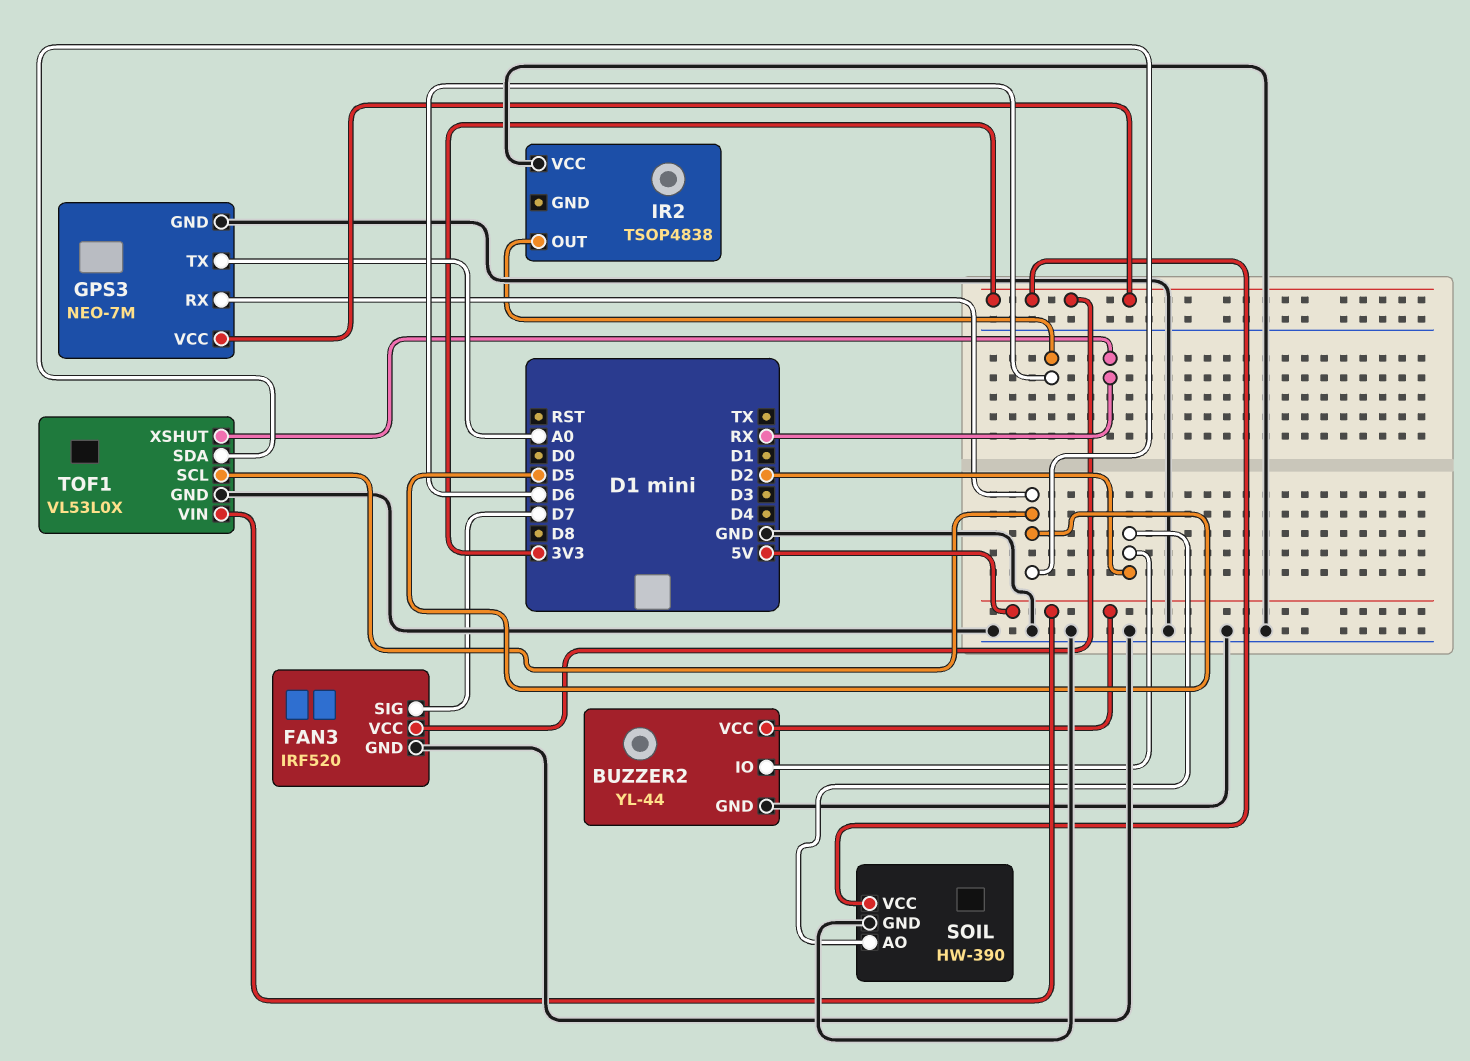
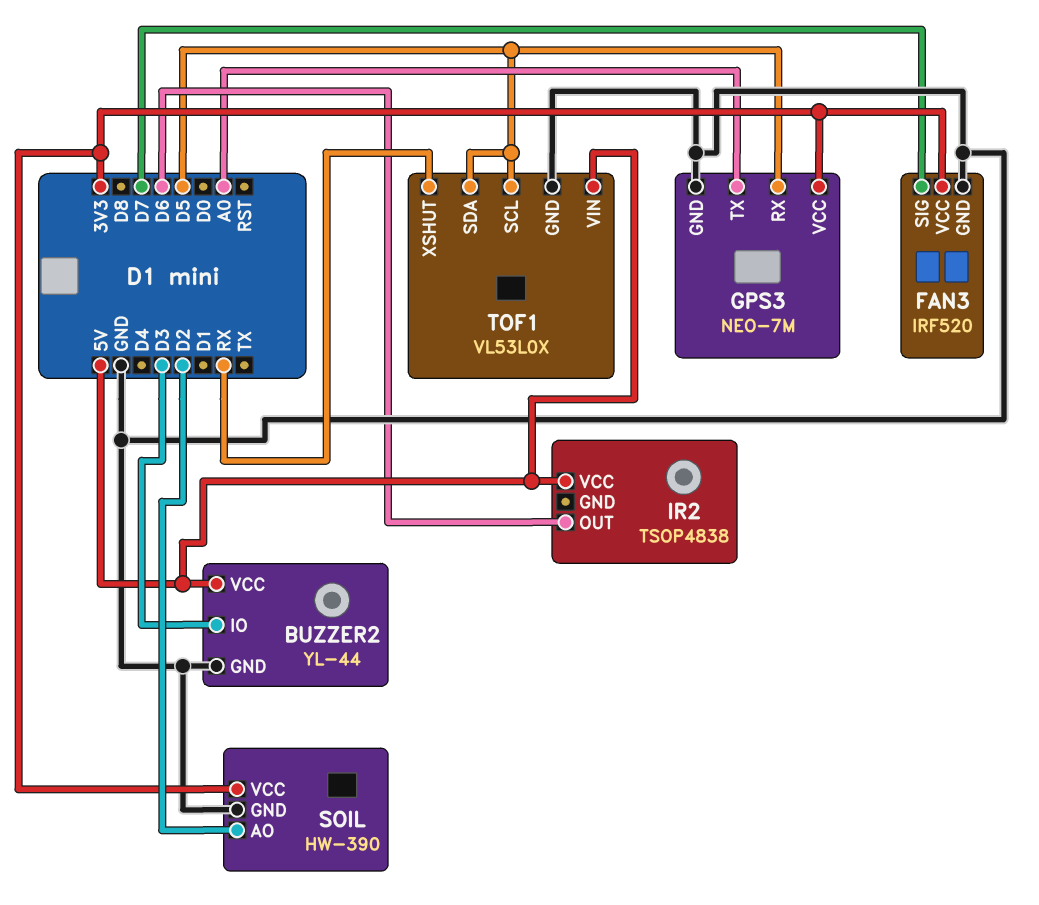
BUZZER2 pin IO: D2 -> D3
IR2 pin VCC: GND -> 5V

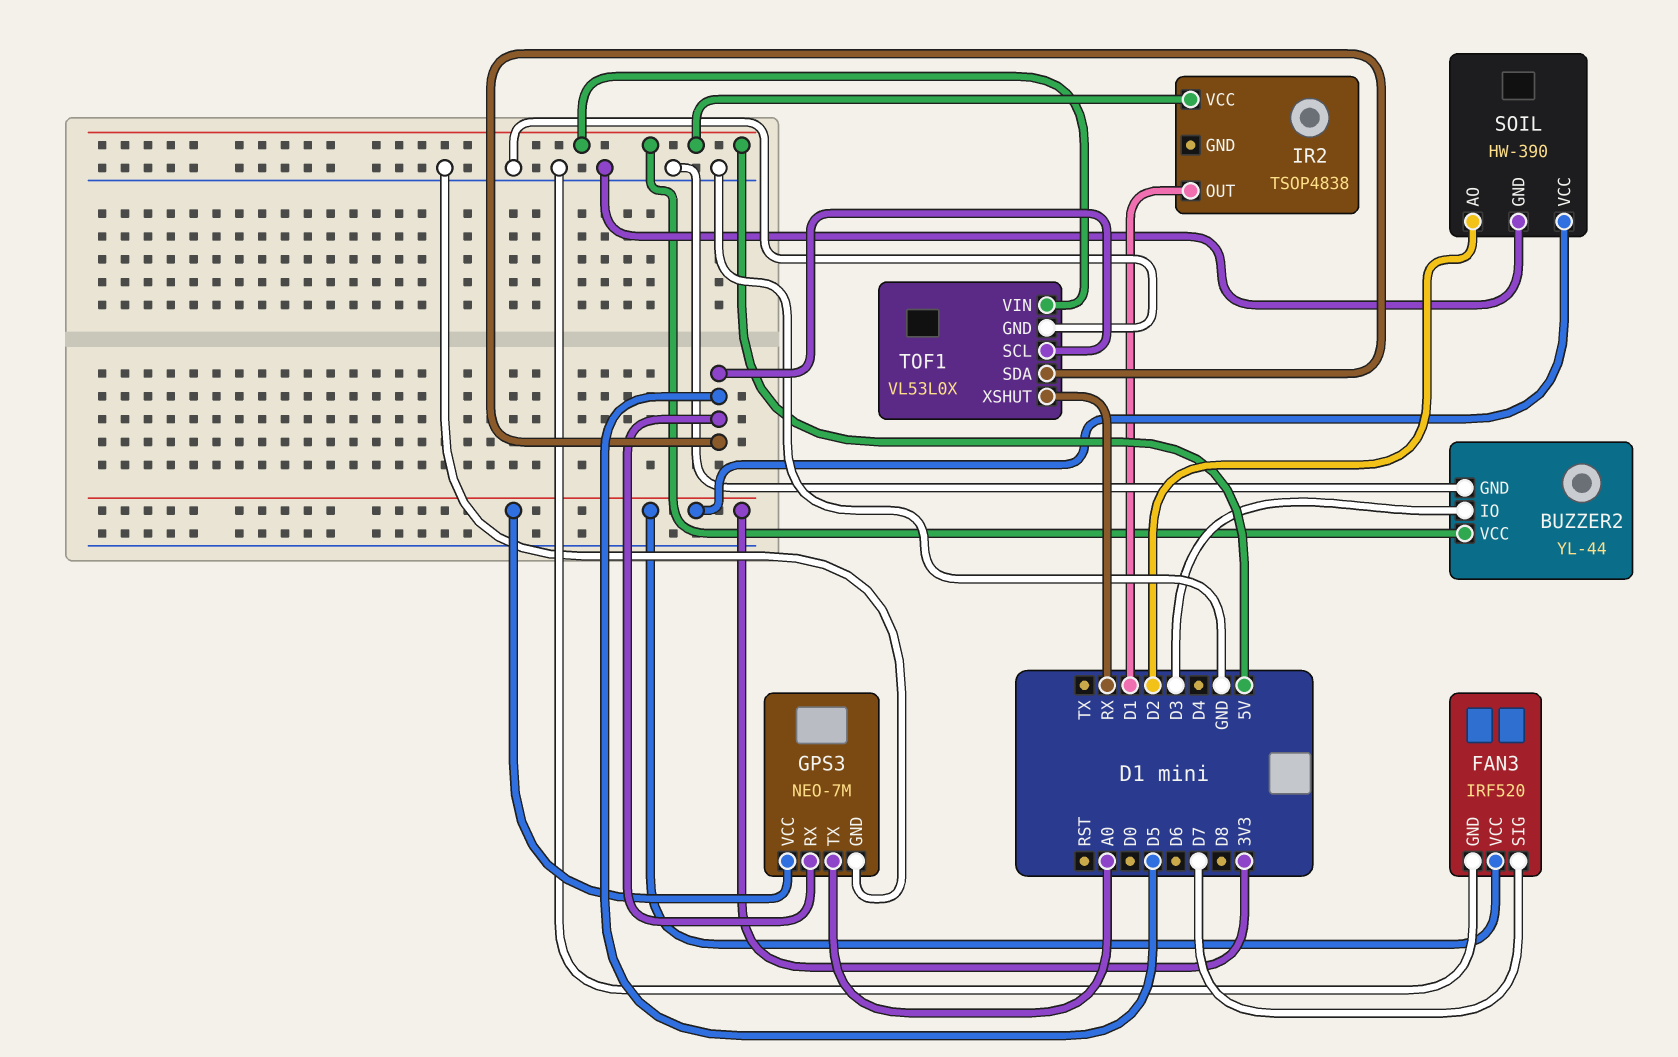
IR2 pin OUT: D6 -> D1

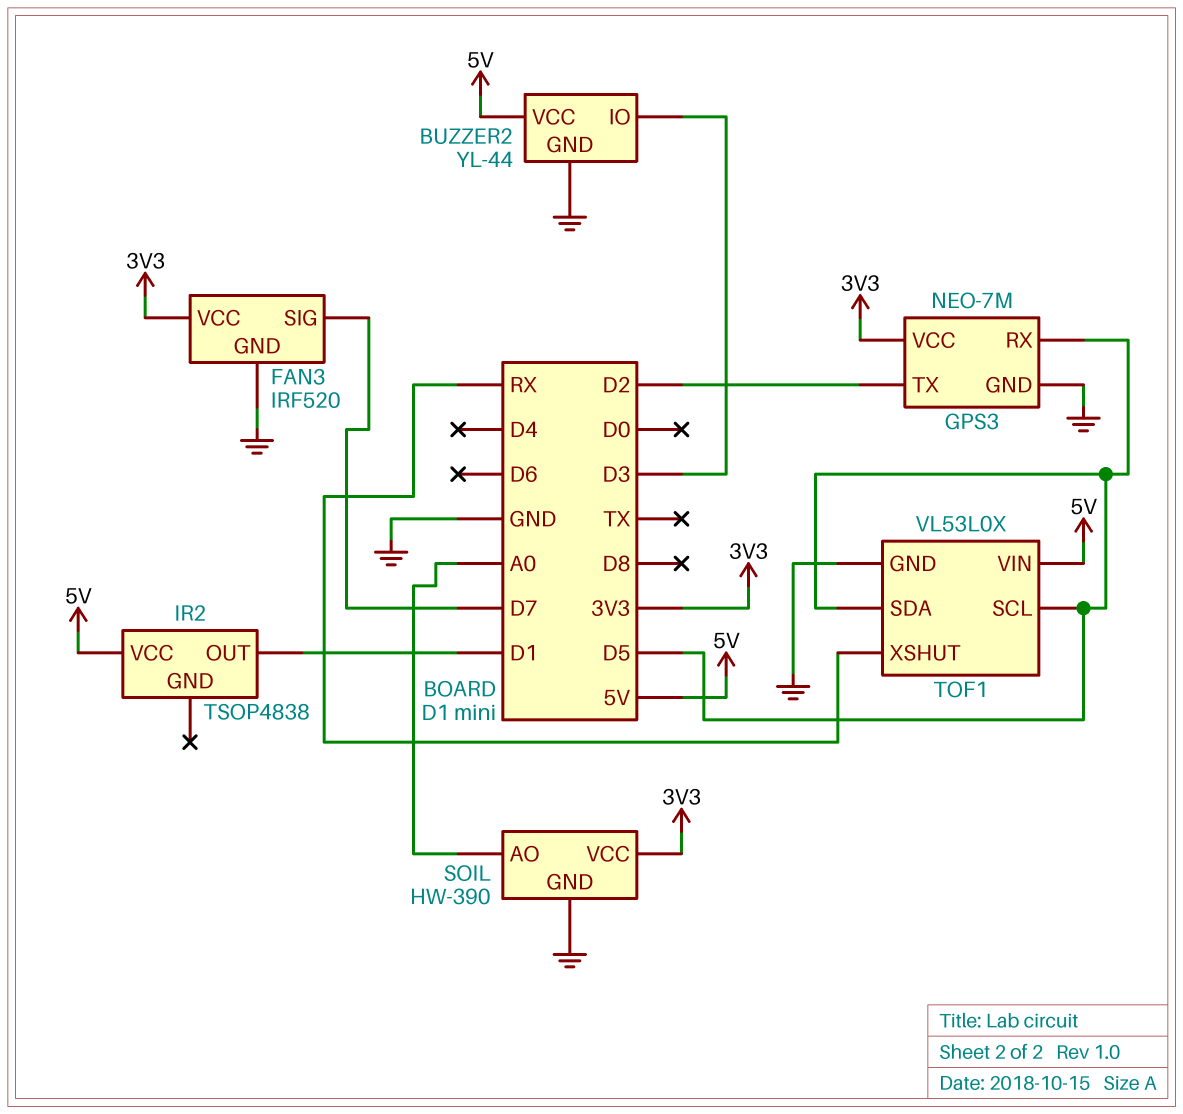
GPS3 pin TX: A0 -> D2
SOIL pin AO: D2 -> A0

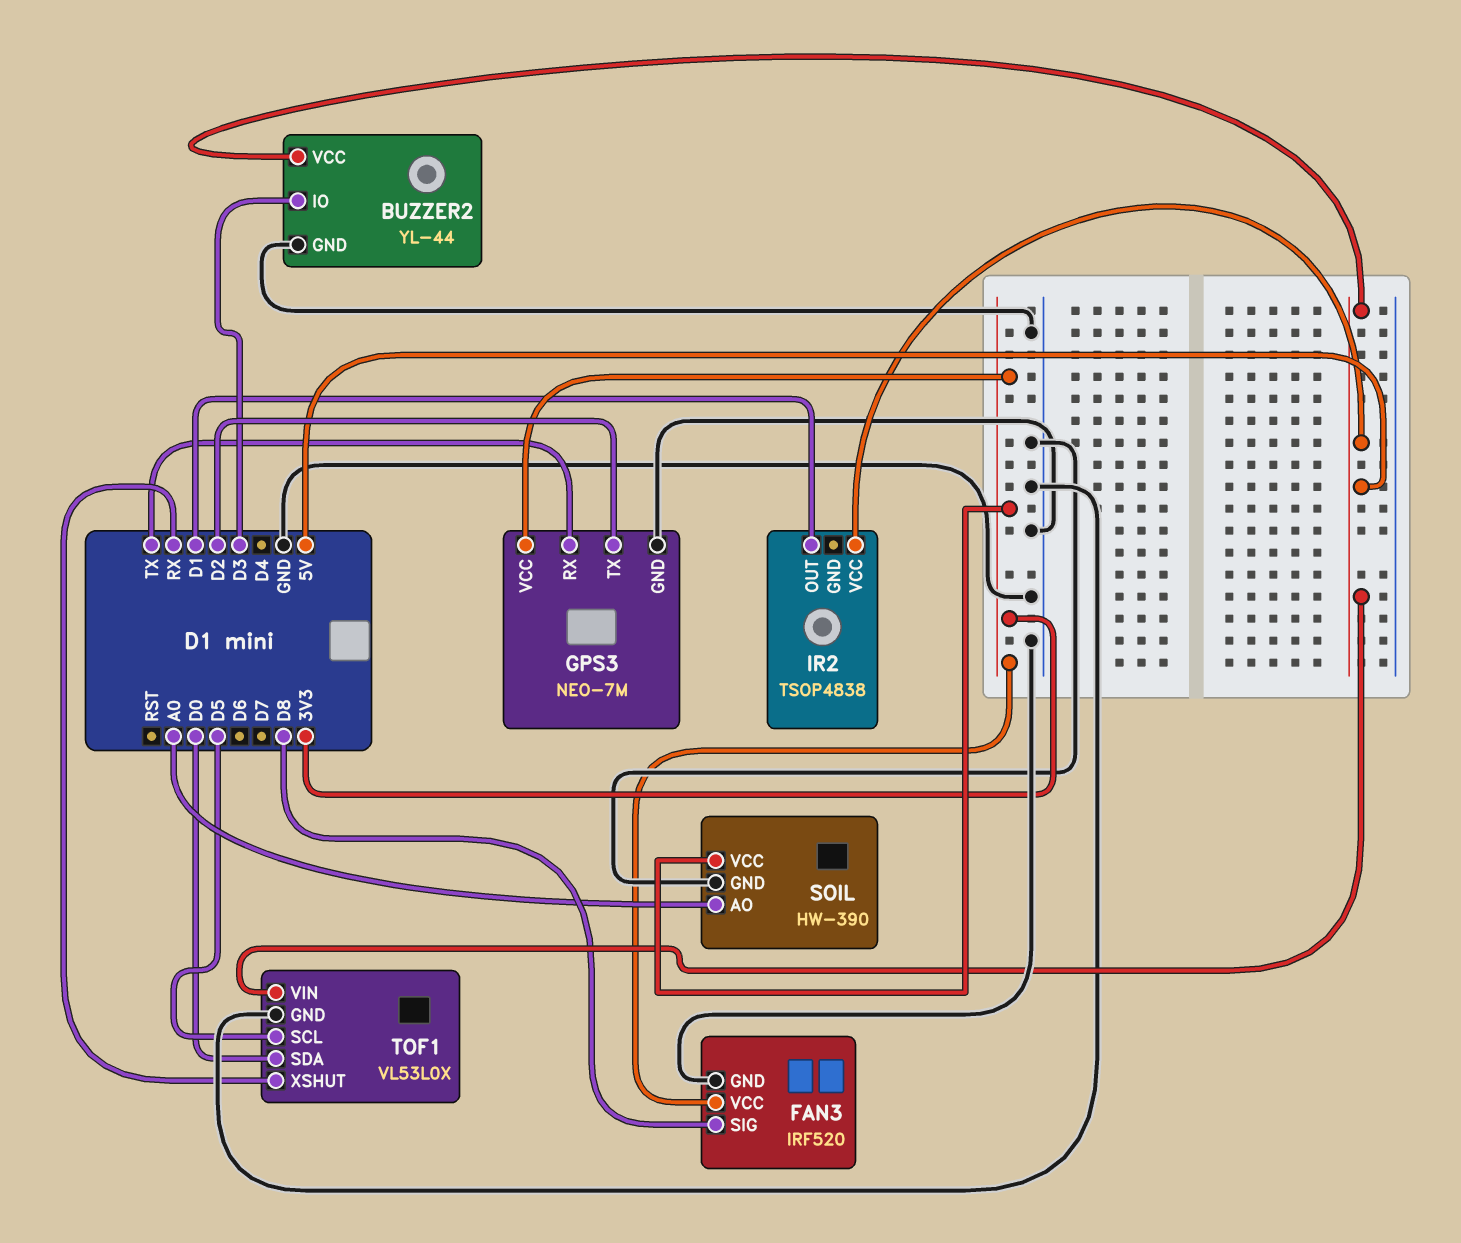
FAN3 pin SIG: D7 -> D8
GPS3 pin RX: D5 -> TX
TOF1 pin SDA: D5 -> D0

